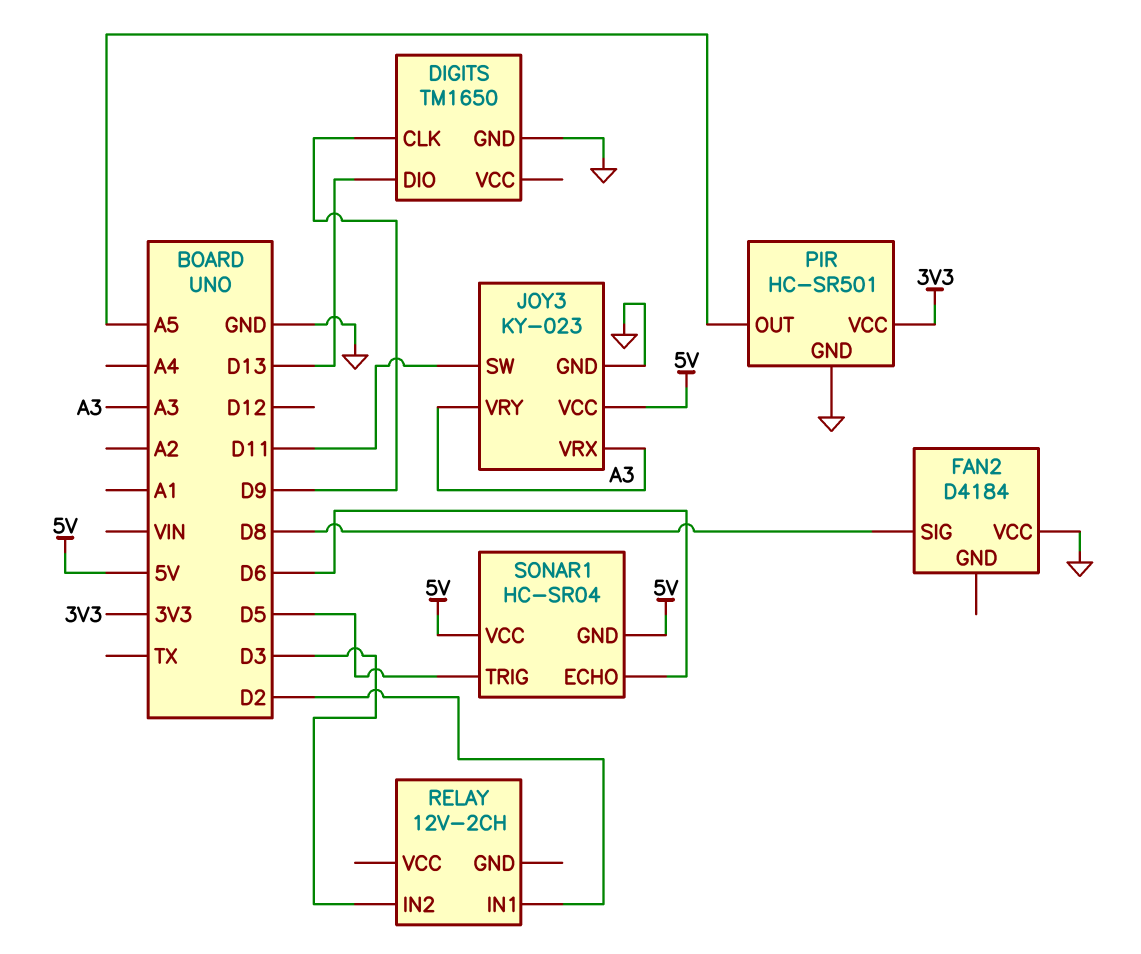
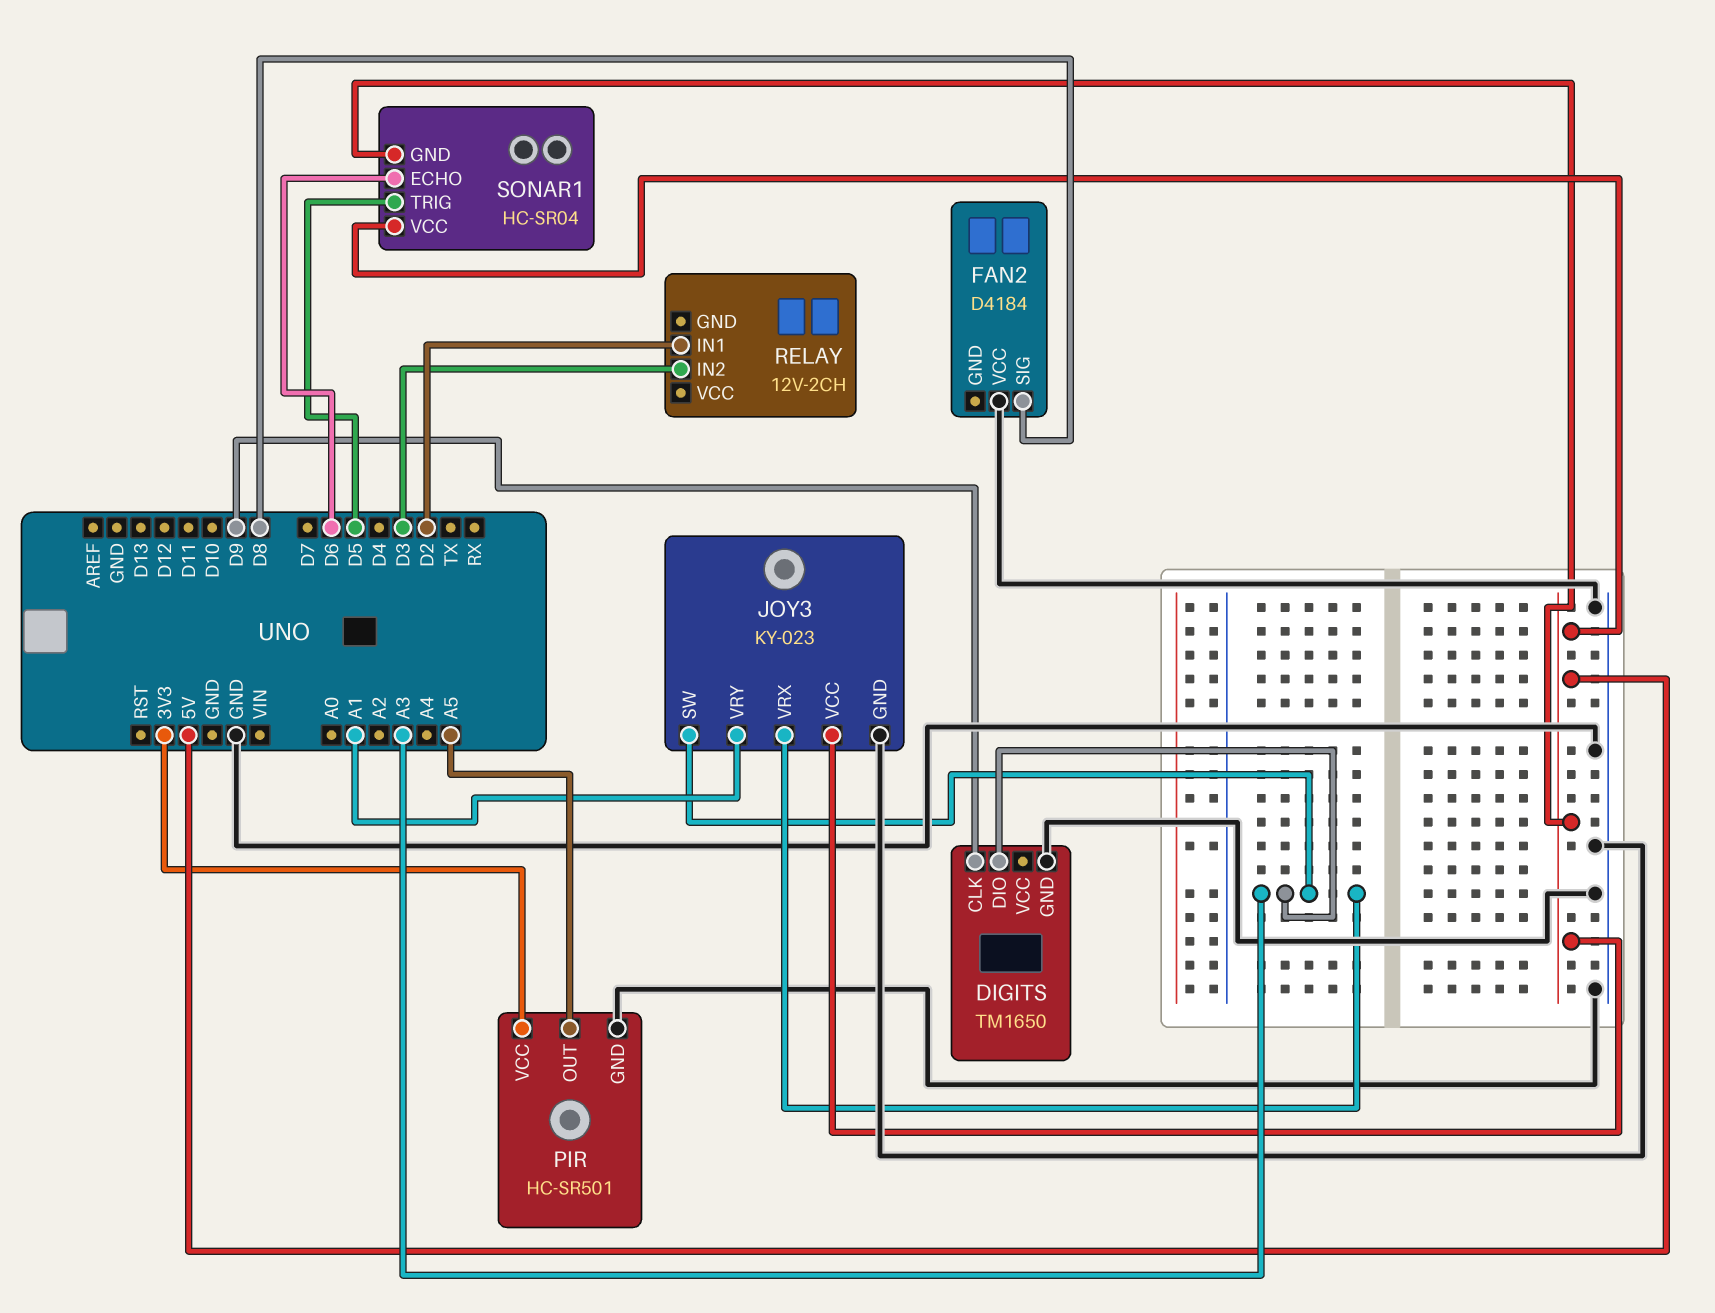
DIGITS pin DIO: D13 -> A3
JOY3 pin SW: D11 -> A3
JOY3 pin VRY: A3 -> A1

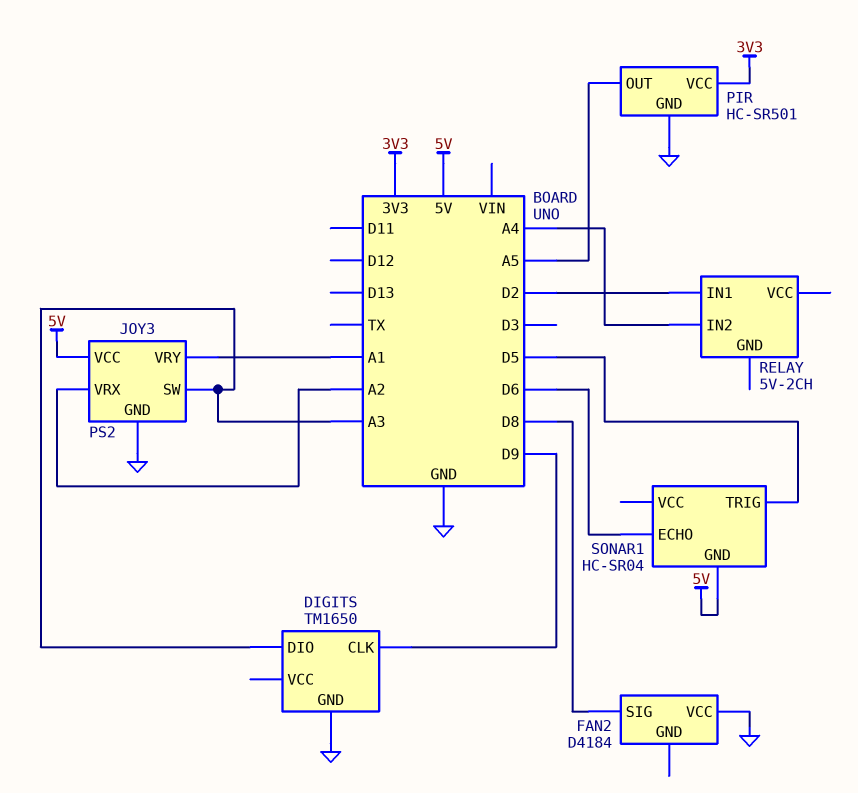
JOY3: KY-023 -> PS2
JOY3 pin VRX: A3 -> A2
RELAY: 12V-2CH -> 5V-2CH
RELAY pin IN2: D3 -> A4
SONAR1 pin VCC: 5V -> none

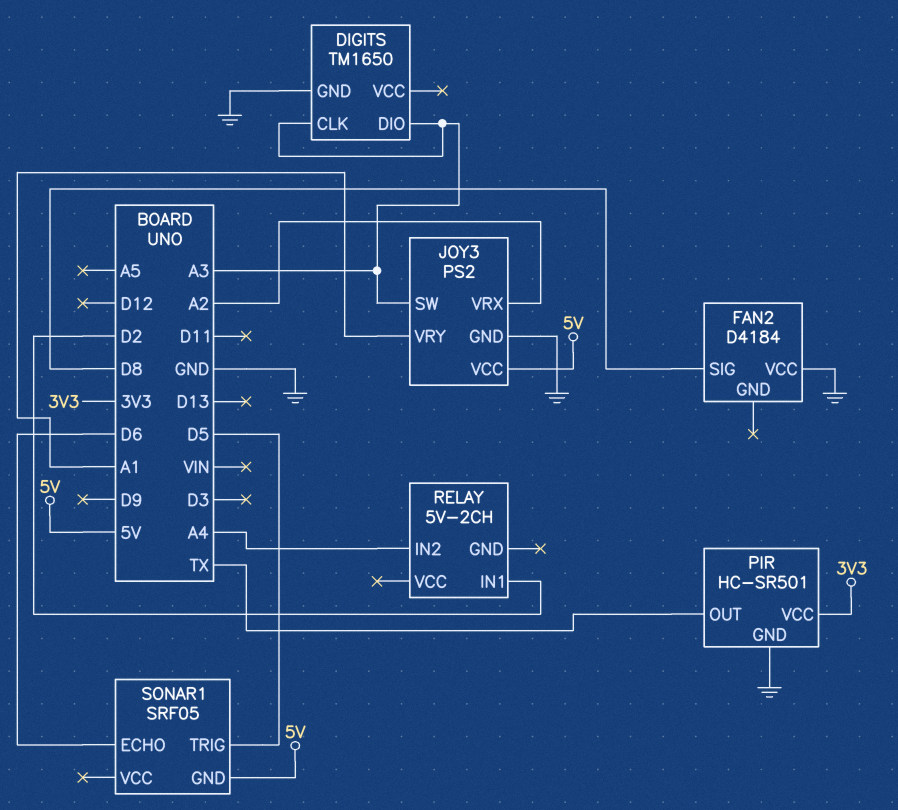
DIGITS pin CLK: D9 -> A3
PIR pin OUT: A5 -> TX
SONAR1: HC-SR04 -> SRF05

